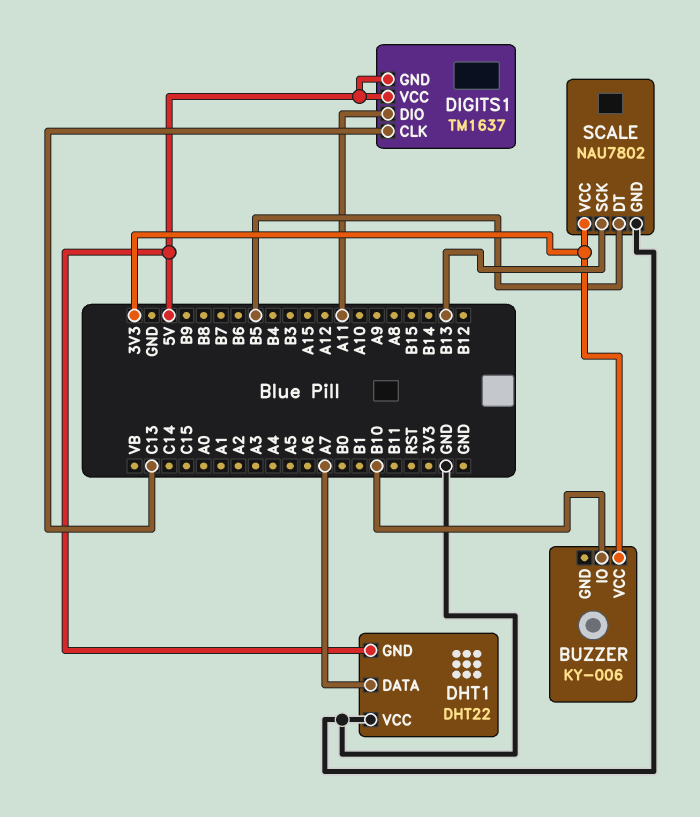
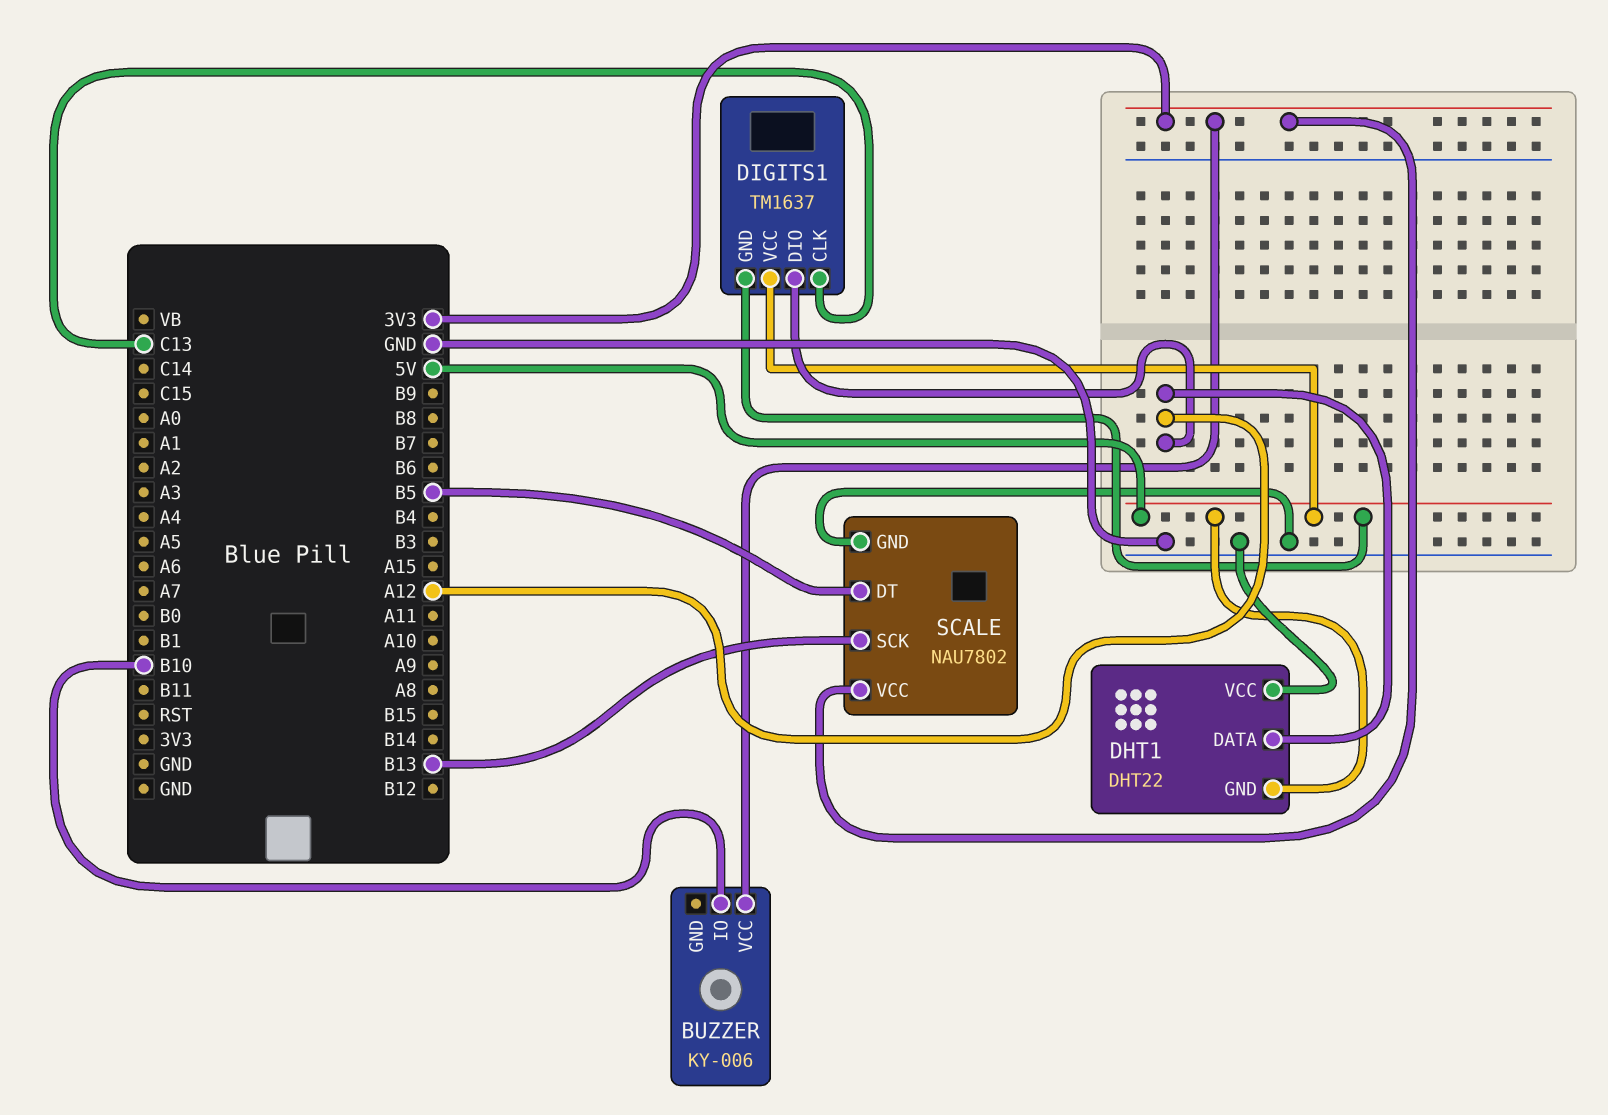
DHT1 pin DATA: A7 -> A12
DIGITS1 pin DIO: A11 -> A12

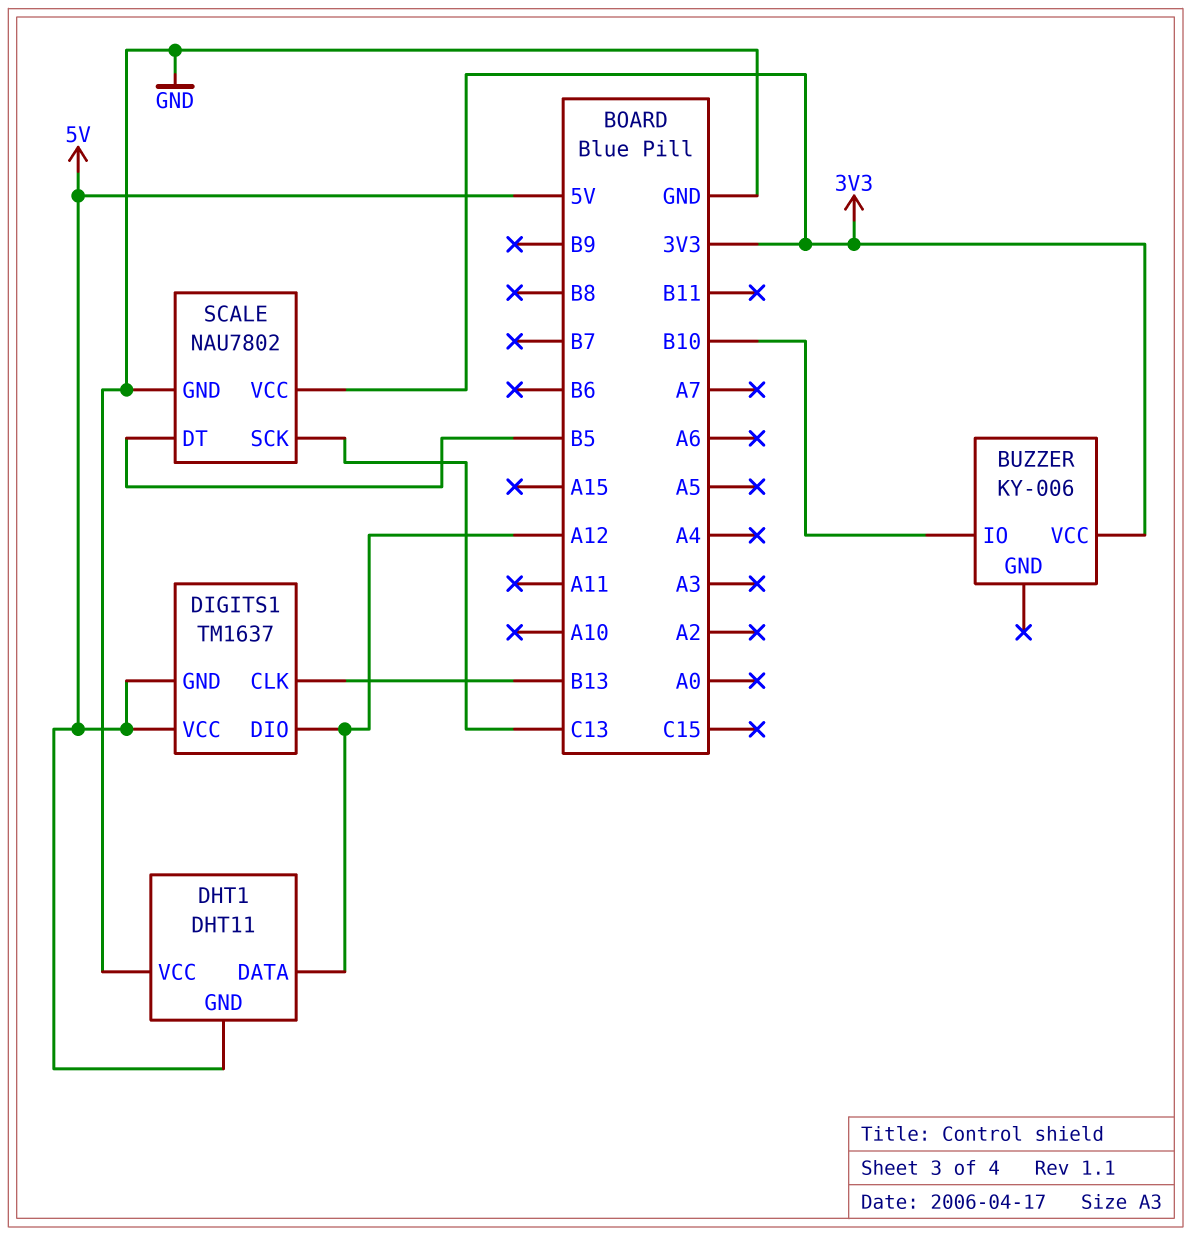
DHT1: DHT22 -> DHT11
DIGITS1 pin CLK: C13 -> B13
SCALE pin SCK: B13 -> C13

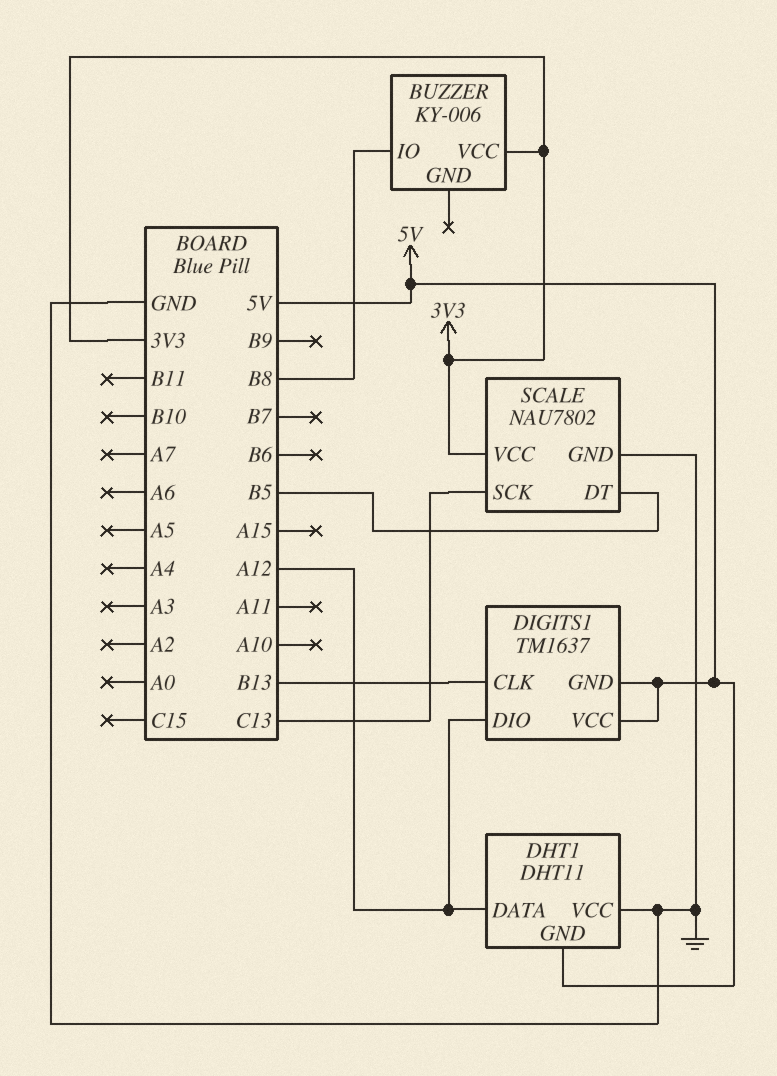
BUZZER pin IO: B10 -> B8

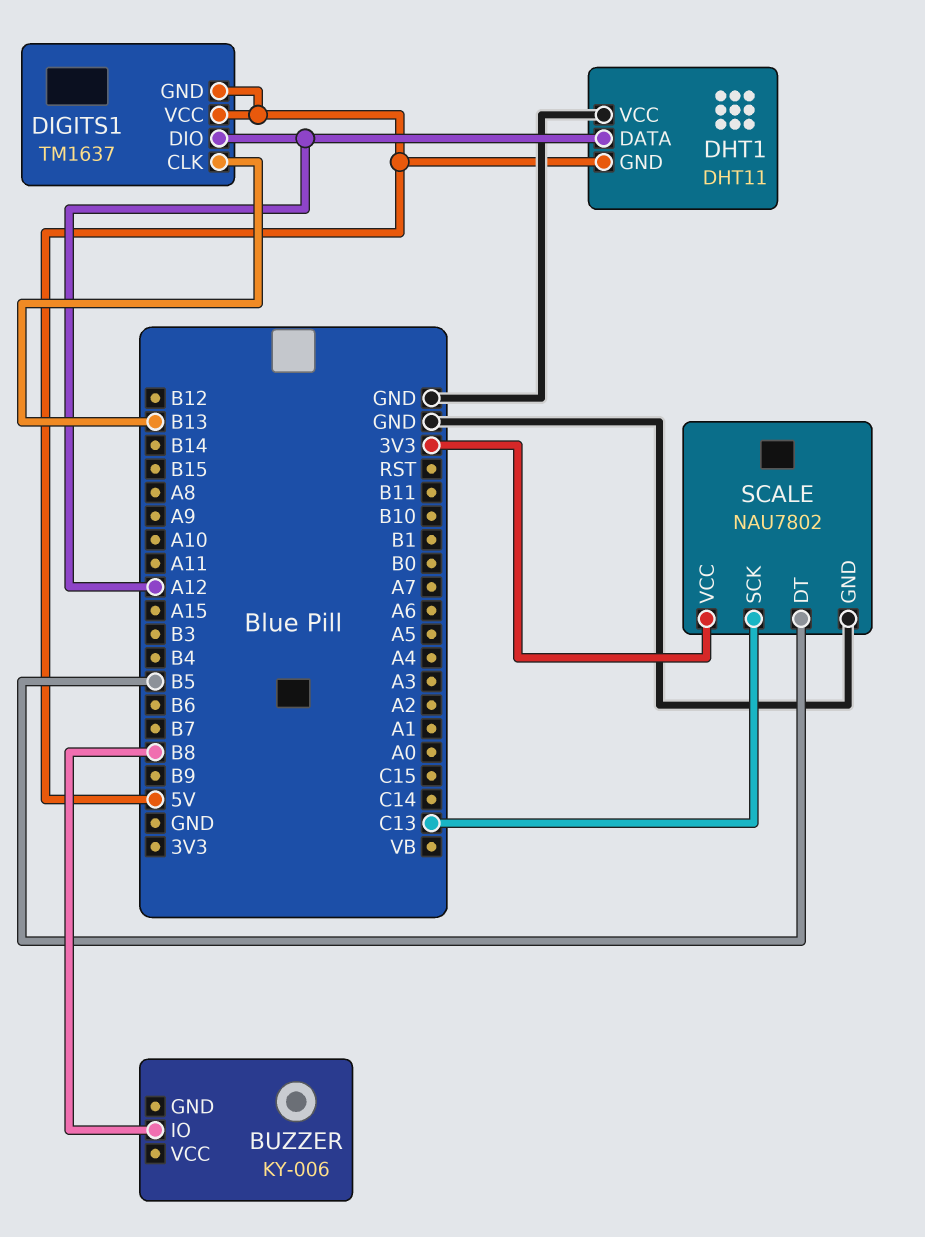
BUZZER pin VCC: 3V3 -> none

